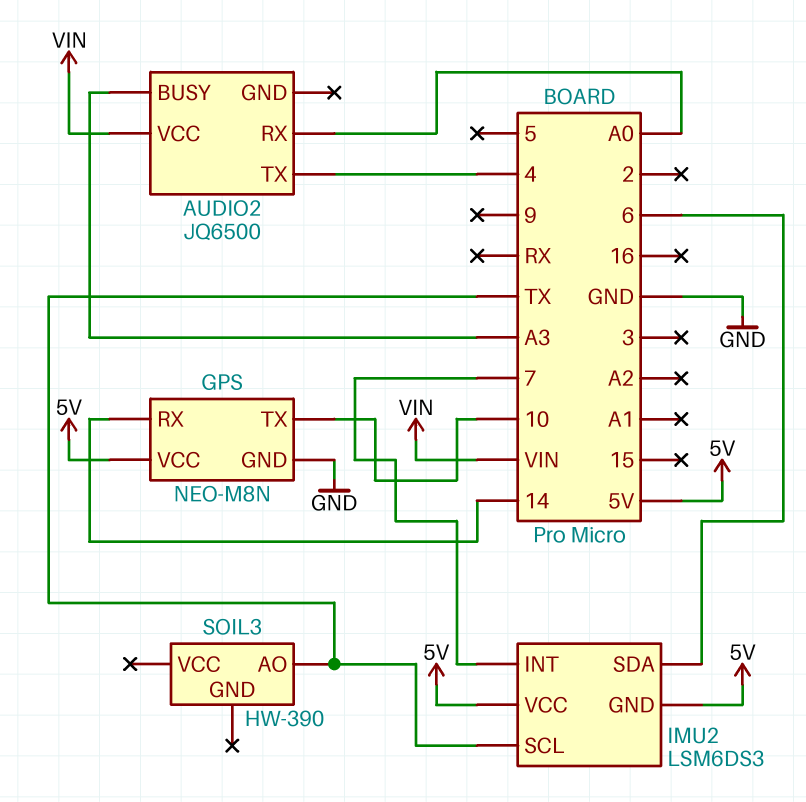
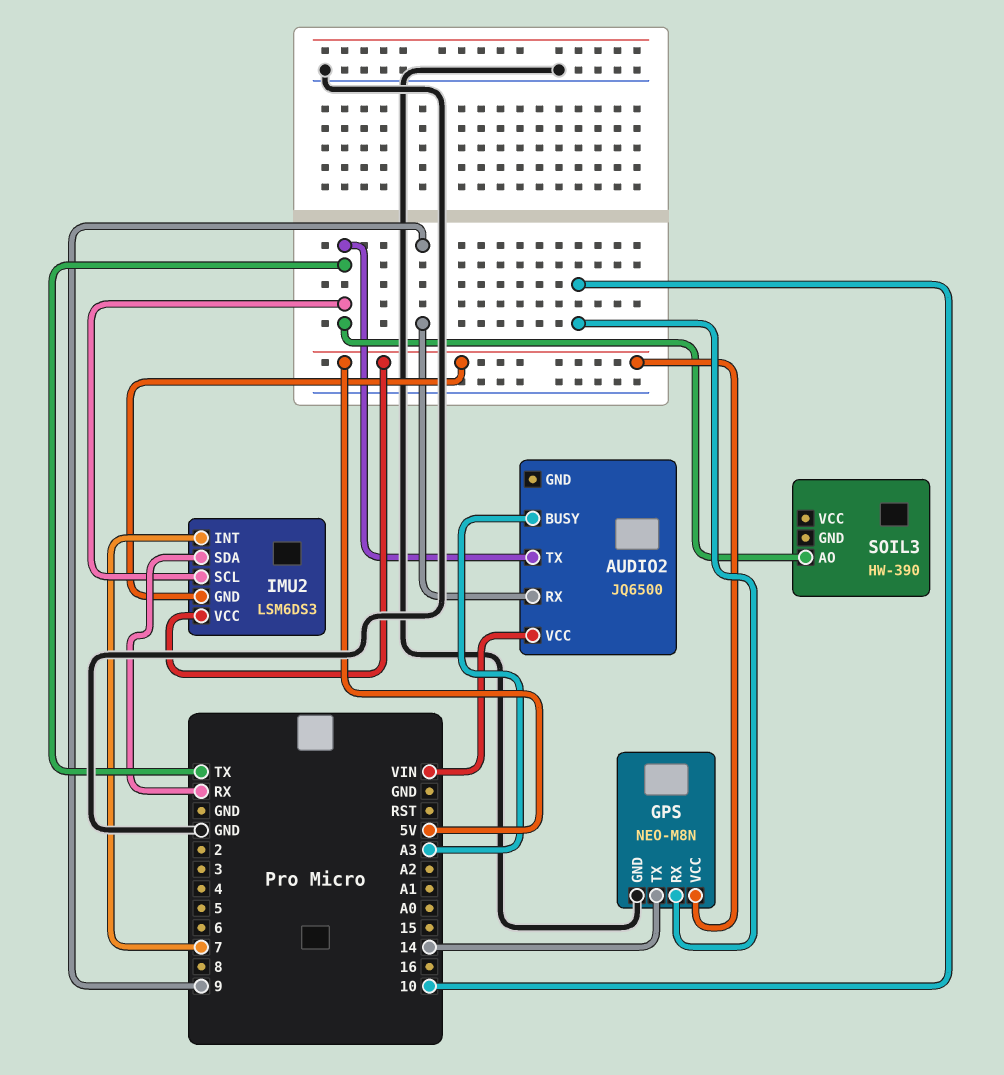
AUDIO2 pin RX: A0 -> 9
AUDIO2 pin TX: 4 -> TX
GPS pin RX: 14 -> 10
GPS pin TX: 10 -> 14
IMU2 pin SDA: 6 -> RX

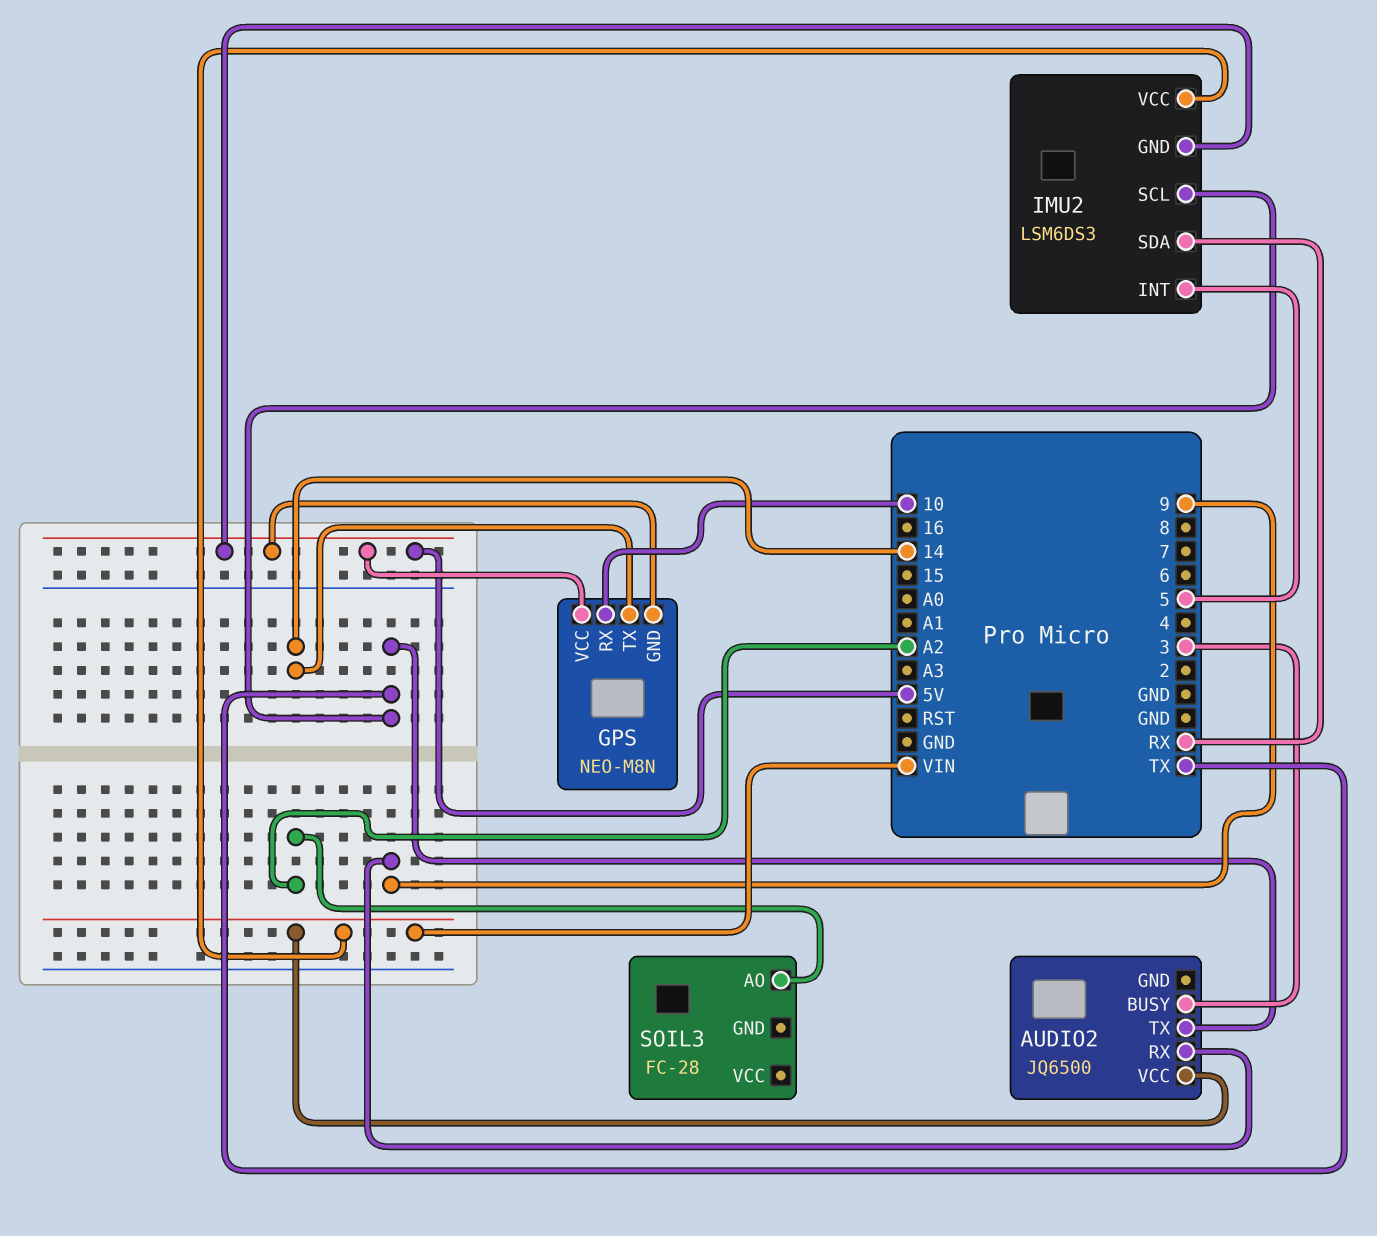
AUDIO2 pin BUSY: A3 -> 3
GPS pin GND: GND -> 5V
IMU2 pin INT: 7 -> 5
IMU2 pin VCC: 5V -> VIN
SOIL3: HW-390 -> FC-28
SOIL3 pin AO: TX -> A2

